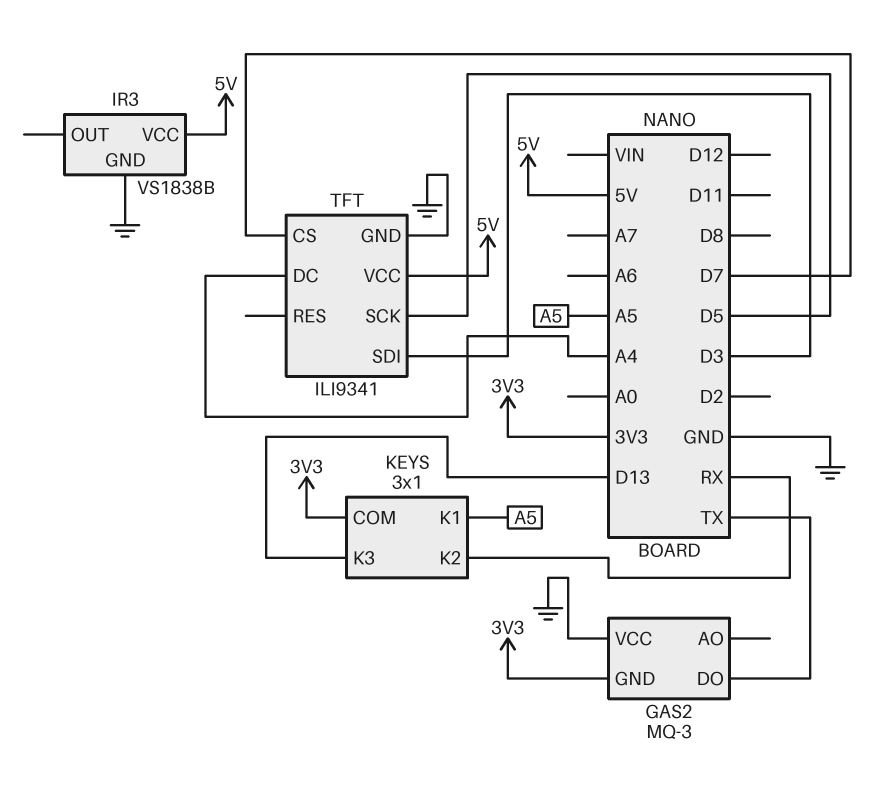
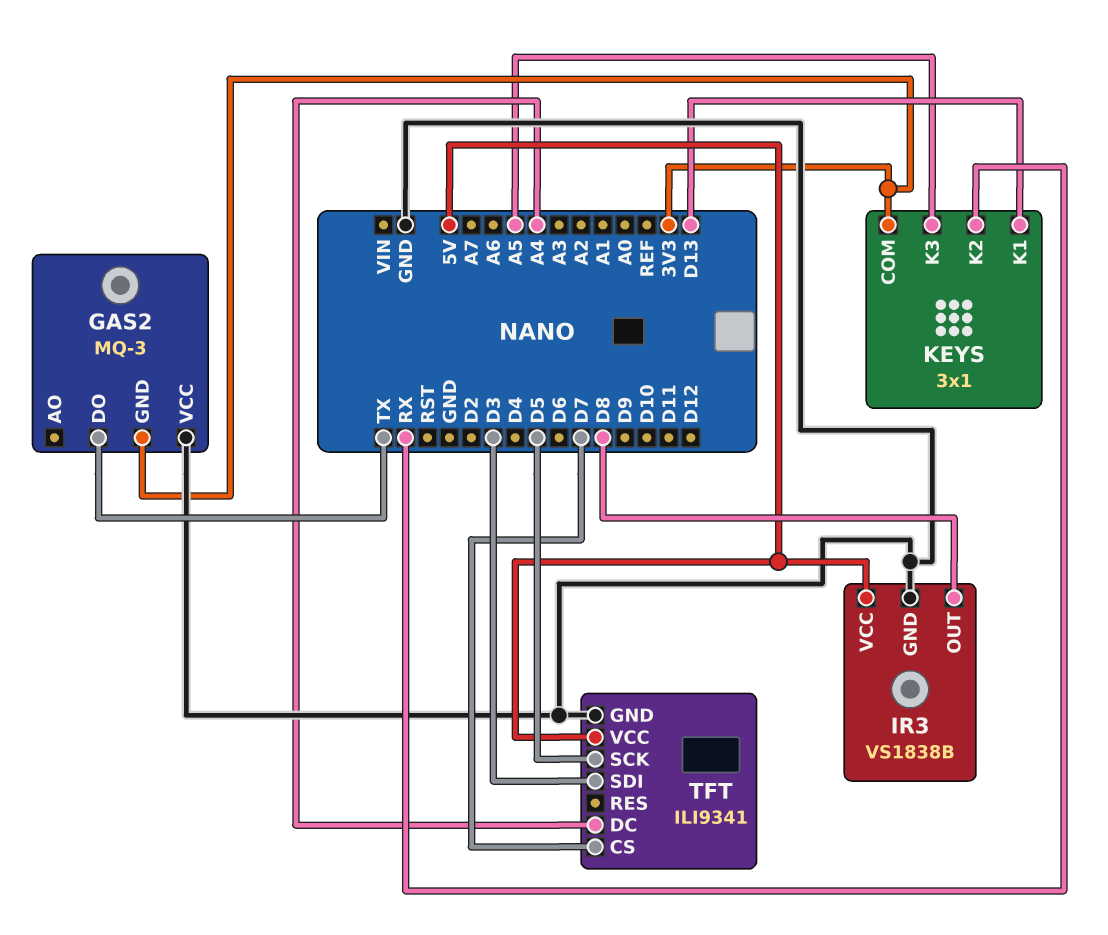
IR3 pin OUT: none -> D8
KEYS pin K1: A5 -> D13
KEYS pin K3: D13 -> A5

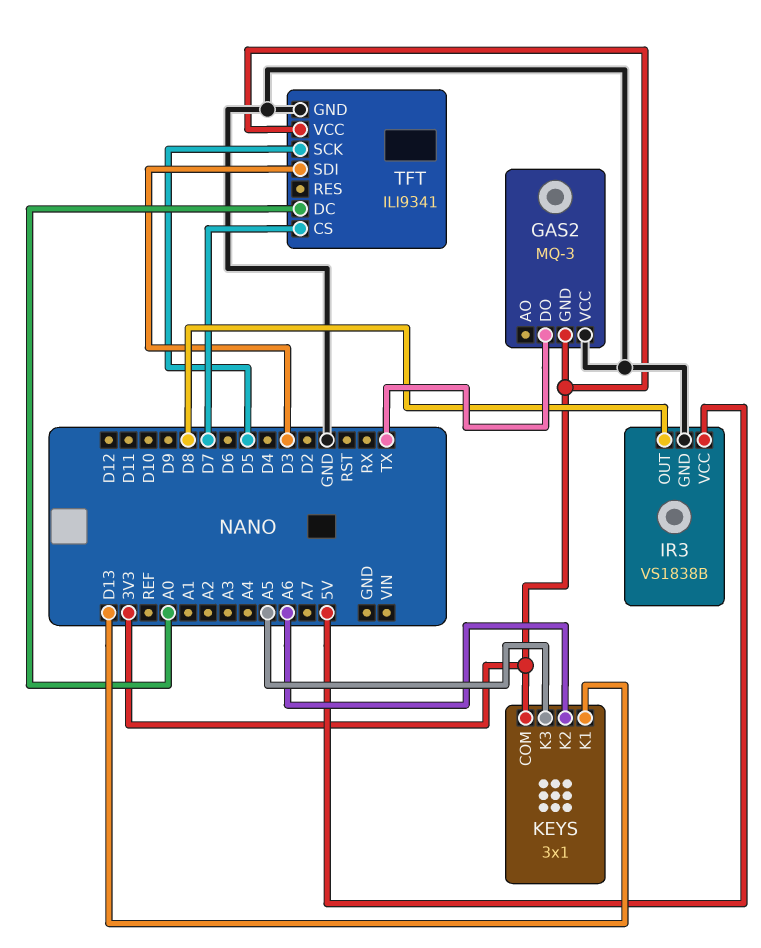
KEYS pin K2: RX -> A6
TFT pin DC: A4 -> A0
TFT pin VCC: 5V -> 3V3

